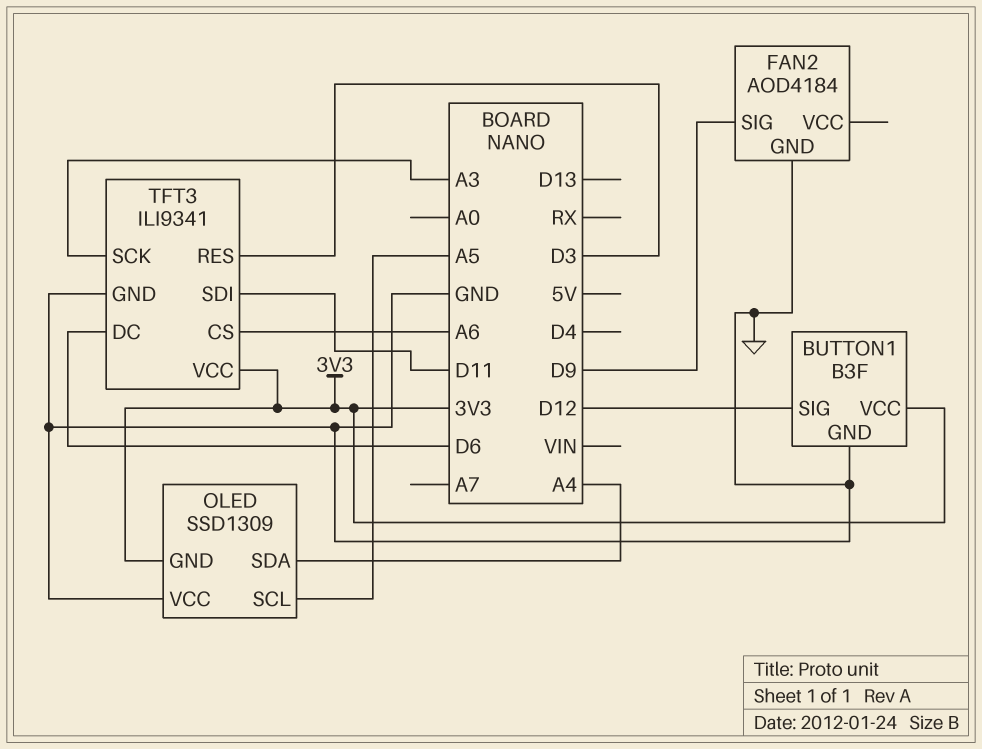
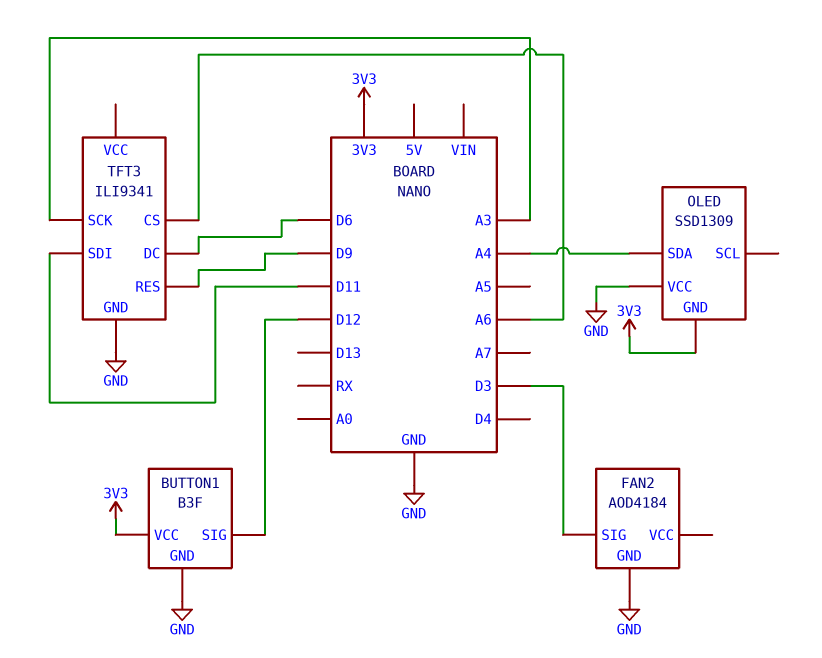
FAN2 pin SIG: D9 -> D3
OLED pin SCL: A5 -> none
TFT3 pin RES: D3 -> D9
TFT3 pin VCC: 3V3 -> none

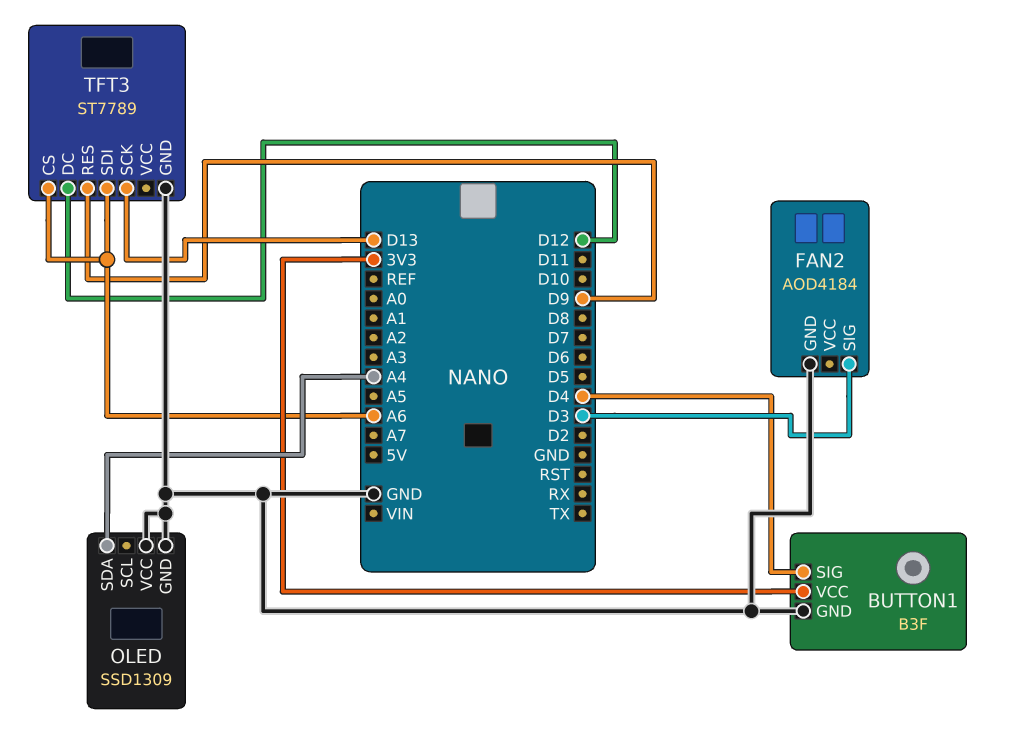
BUTTON1 pin SIG: D12 -> D4
OLED pin GND: 3V3 -> GND
TFT3: ILI9341 -> ST7789
TFT3 pin DC: D6 -> D12
TFT3 pin SCK: A3 -> D13
TFT3 pin SDI: D11 -> A6

